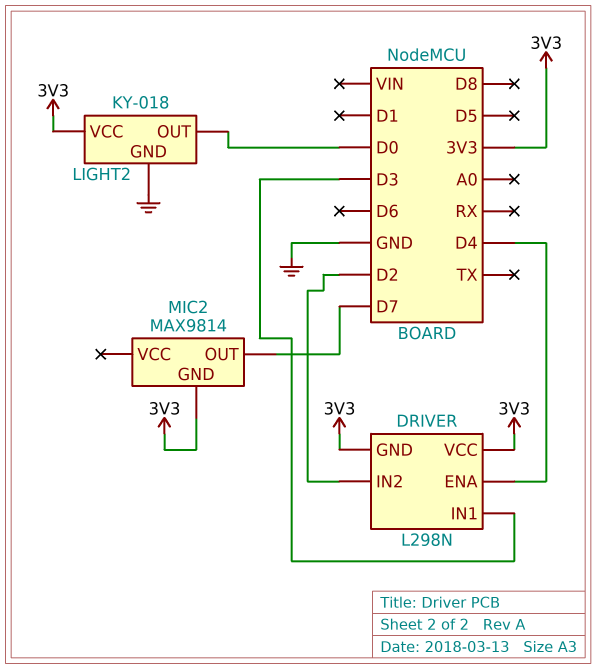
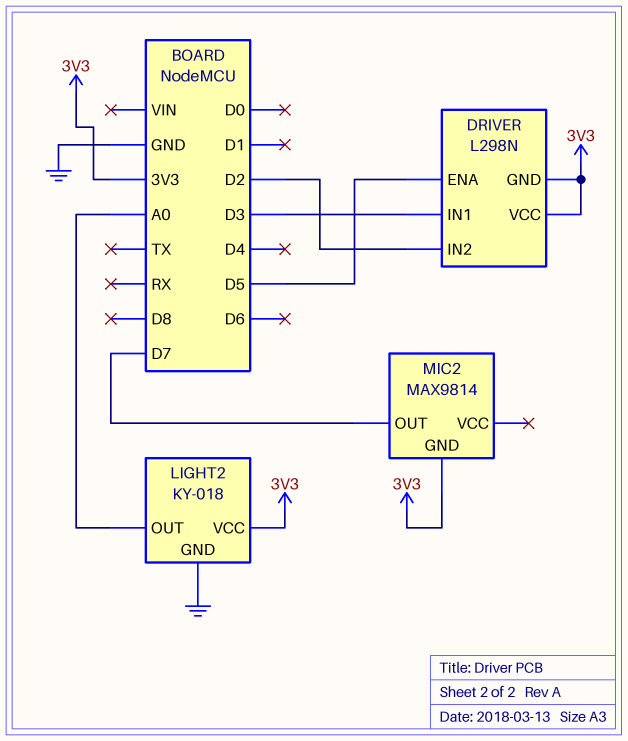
DRIVER pin ENA: D4 -> D5
LIGHT2 pin OUT: D0 -> A0

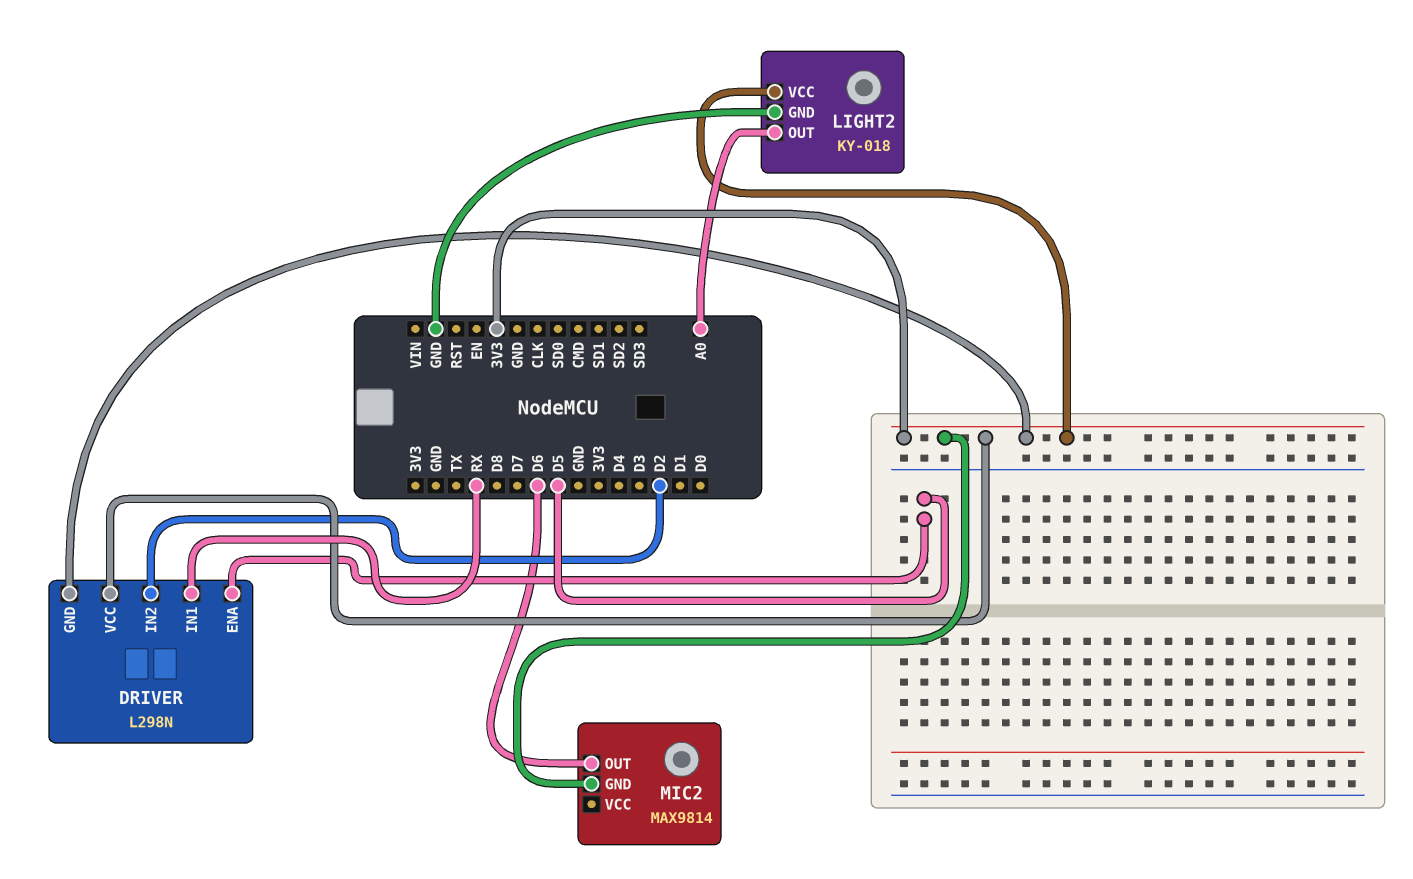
DRIVER pin IN1: D3 -> RX
MIC2 pin OUT: D7 -> D6

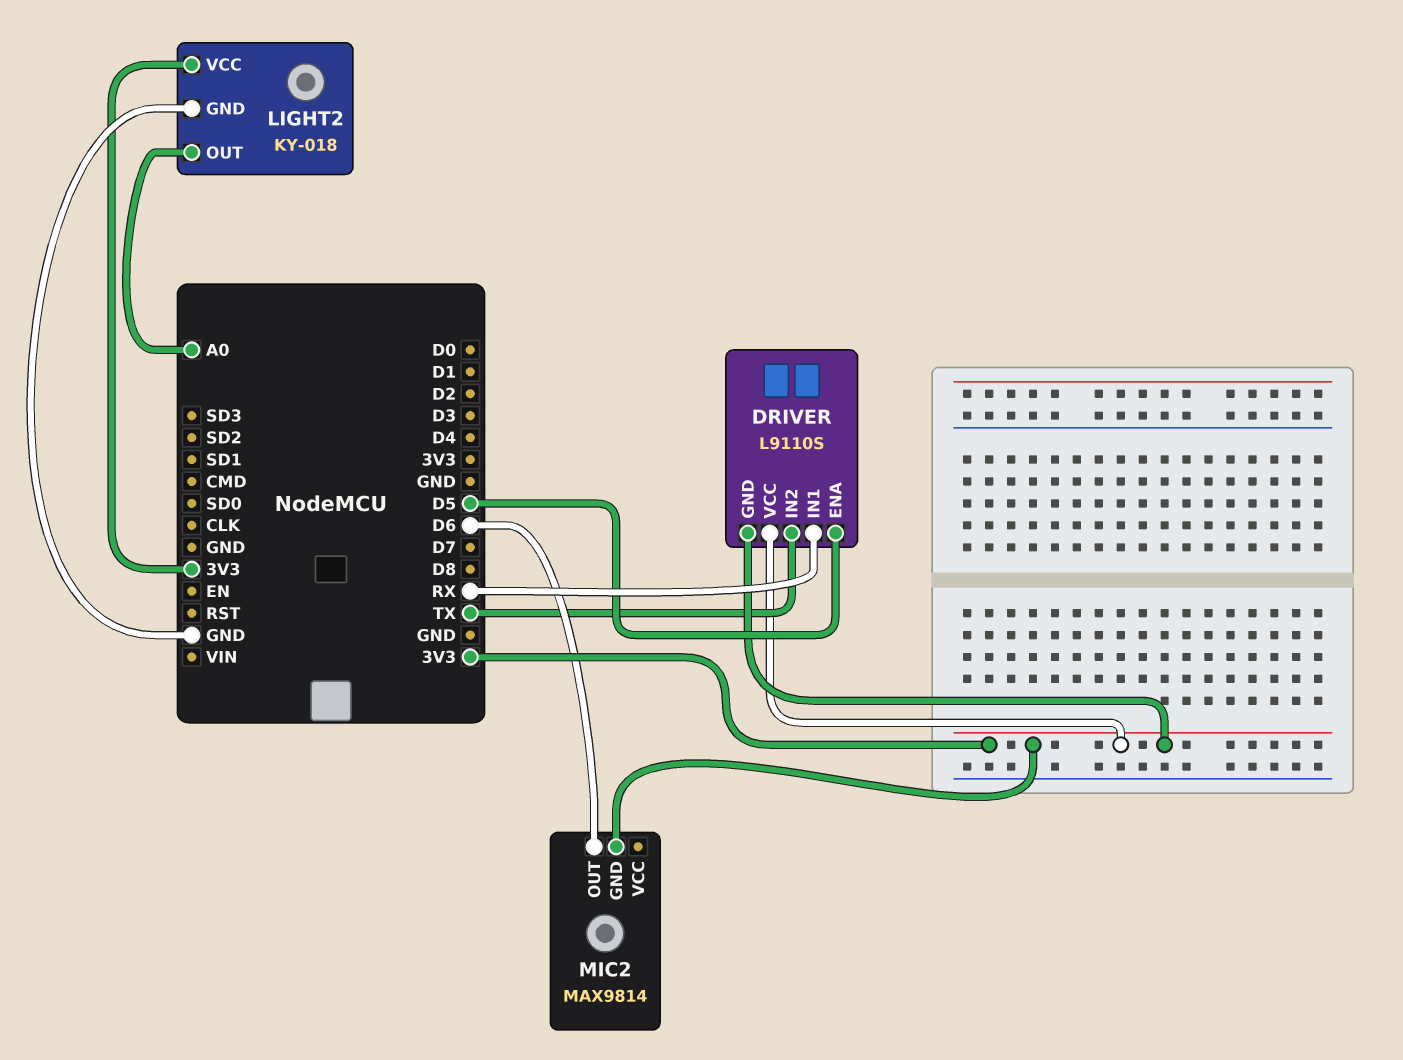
DRIVER: L298N -> L9110S
DRIVER pin IN2: D2 -> TX

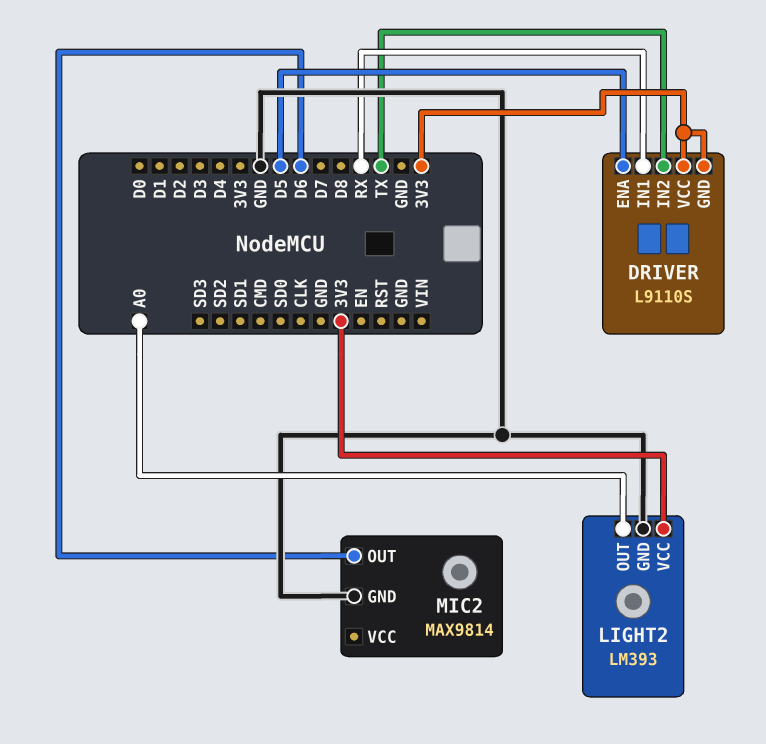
LIGHT2: KY-018 -> LM393
MIC2 pin GND: 3V3 -> GND

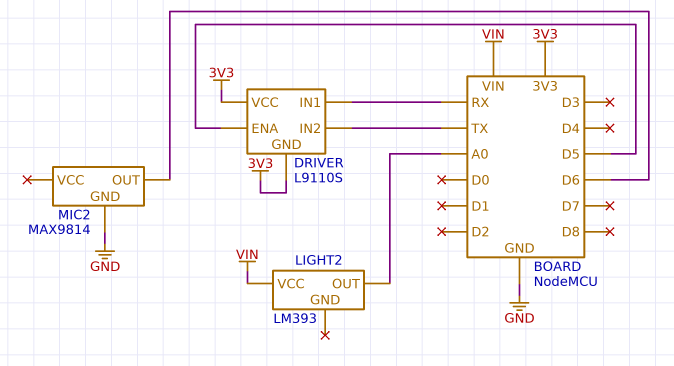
LIGHT2 pin GND: GND -> none
LIGHT2 pin VCC: 3V3 -> VIN

